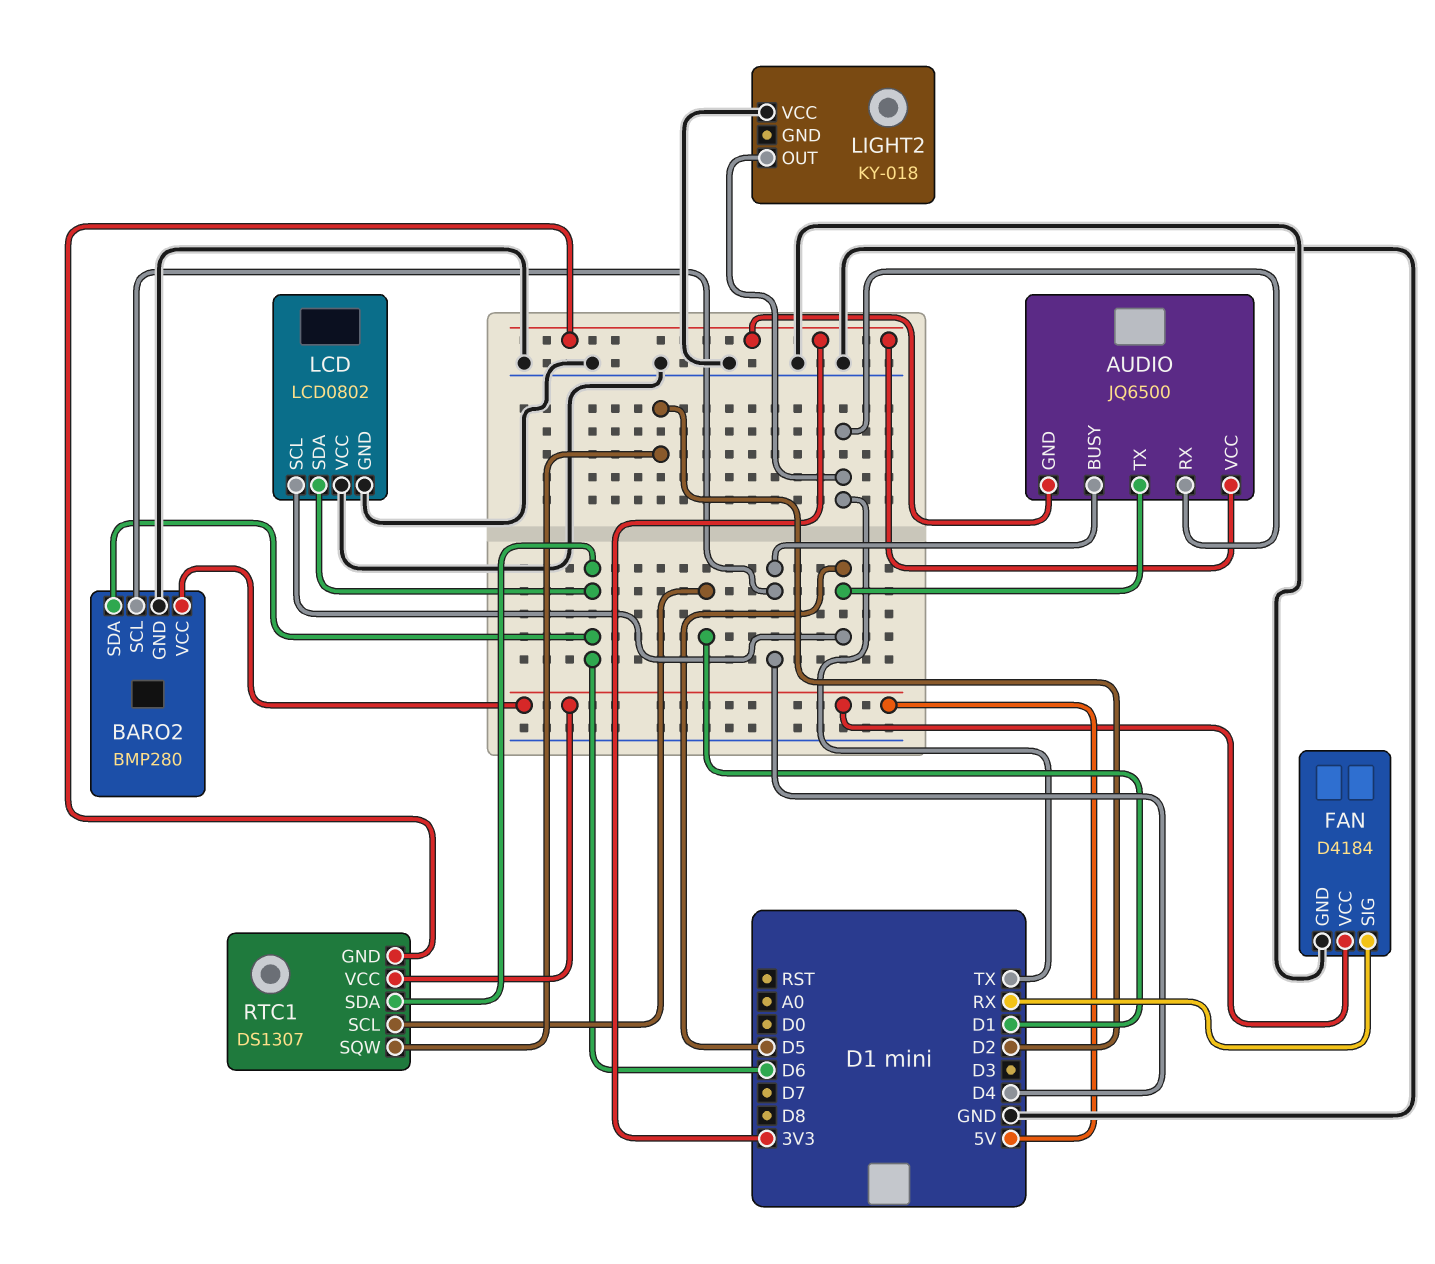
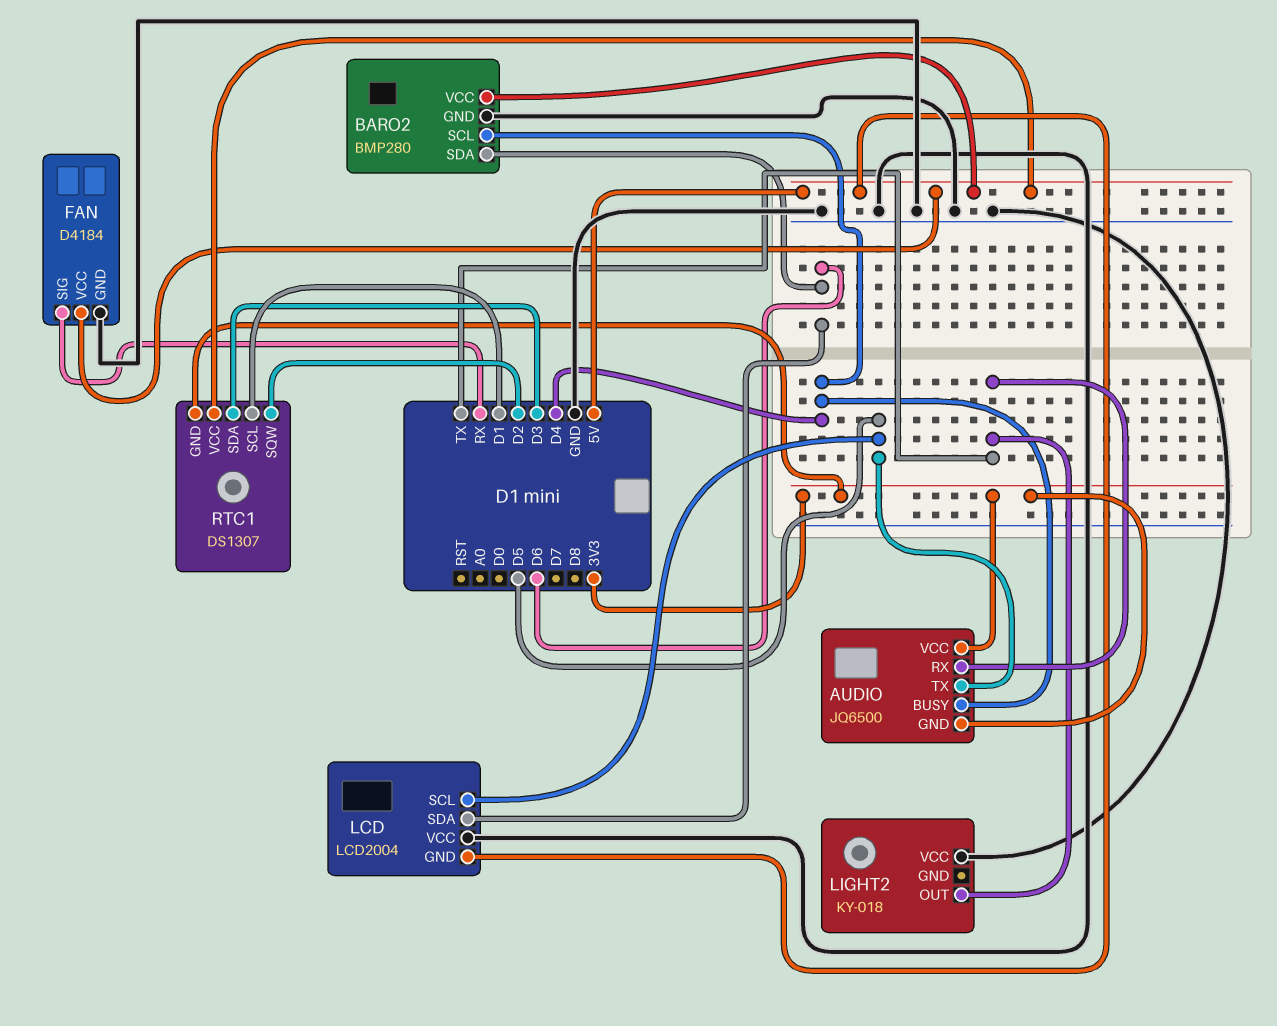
LCD: LCD0802 -> LCD2004
LCD pin GND: GND -> 5V
RTC1 pin SDA: D6 -> D3

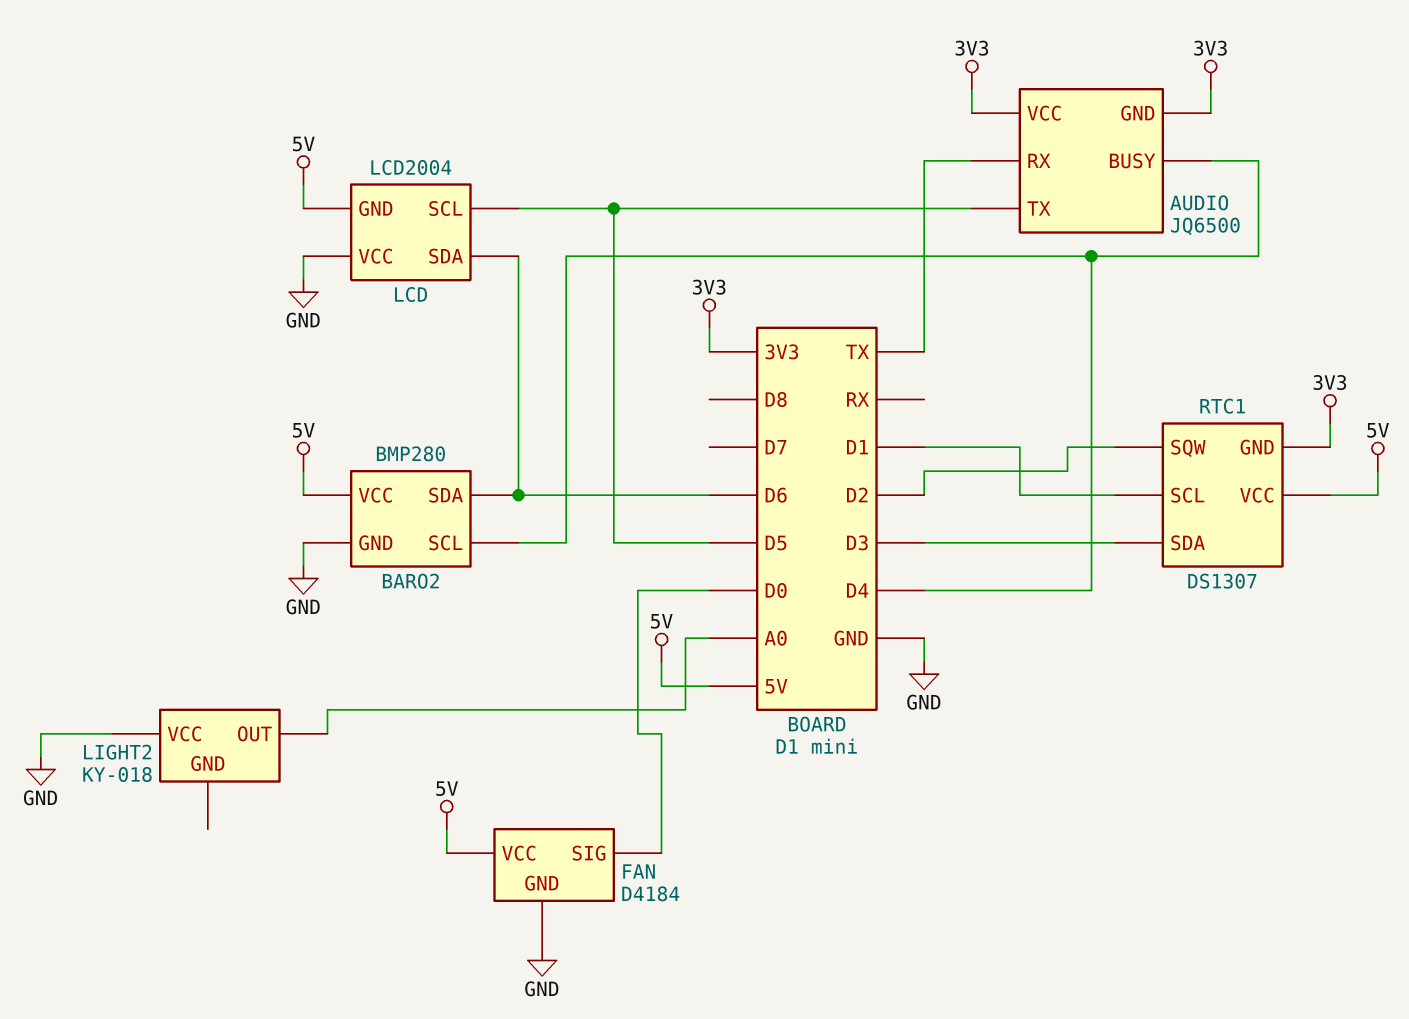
FAN pin SIG: RX -> D0
LIGHT2 pin OUT: TX -> A0

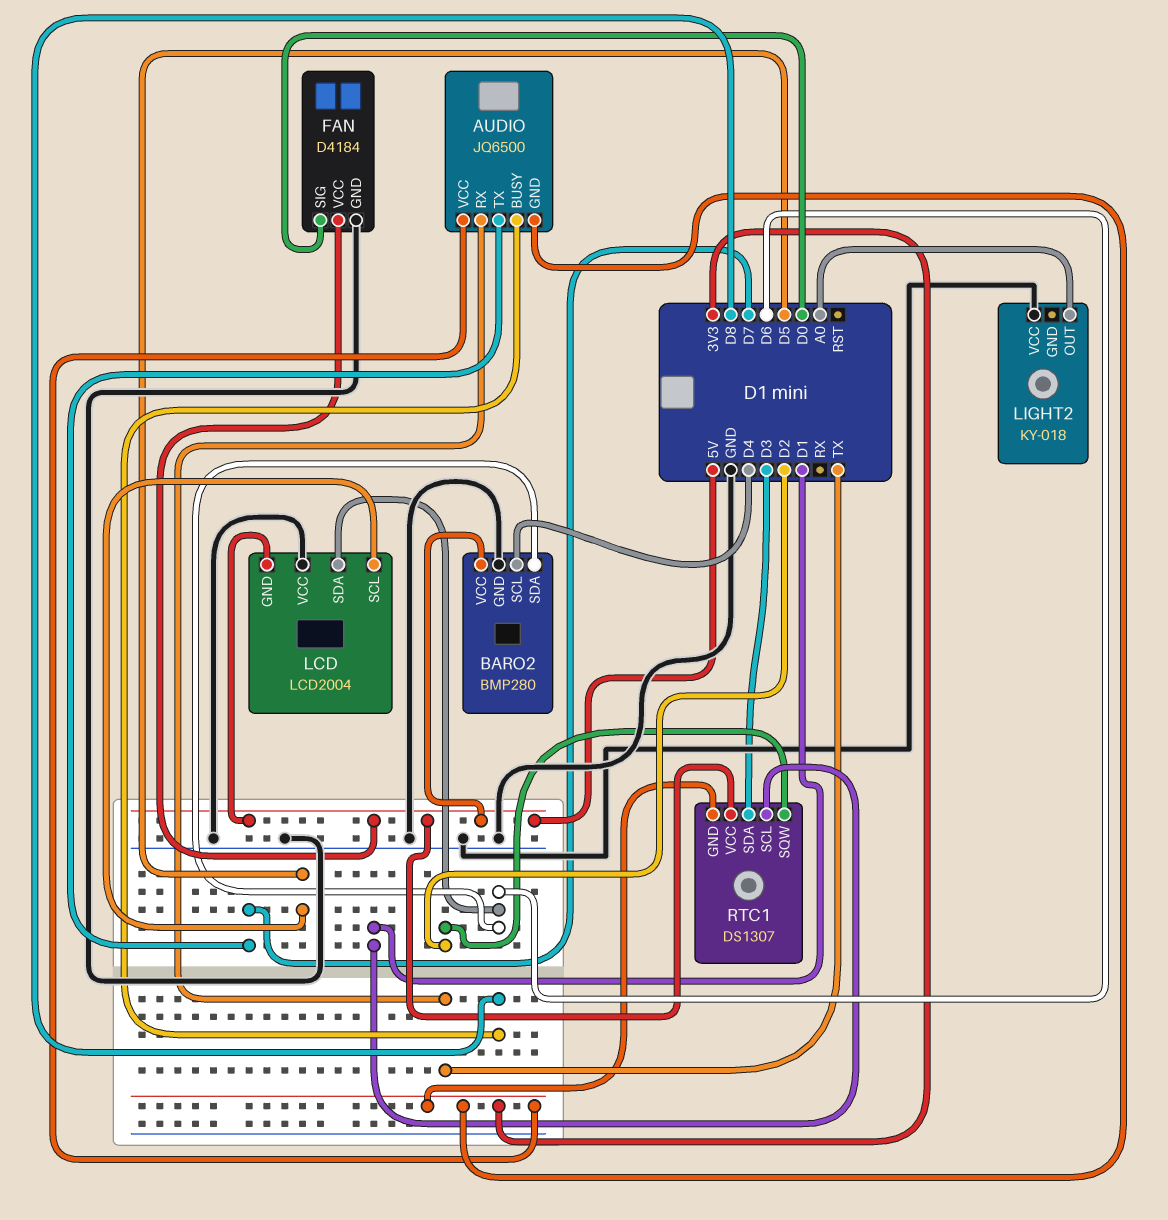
AUDIO pin BUSY: D4 -> D8
AUDIO pin TX: D5 -> D7

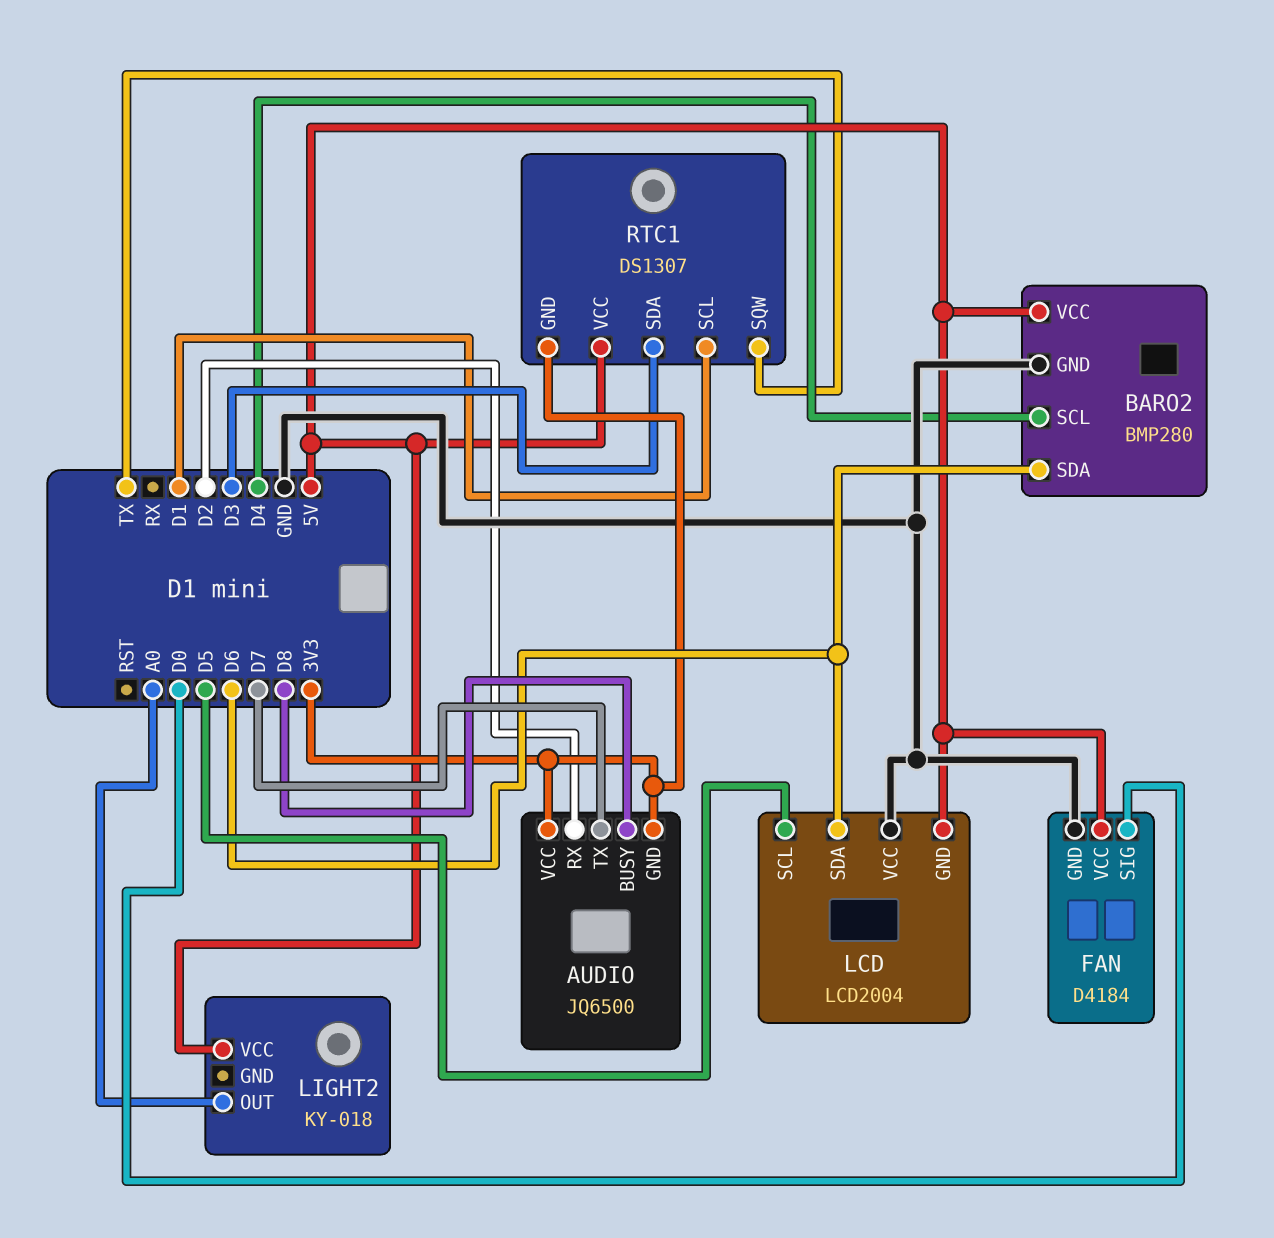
AUDIO pin RX: TX -> D2
LIGHT2 pin VCC: GND -> 5V
RTC1 pin SQW: D2 -> TX

